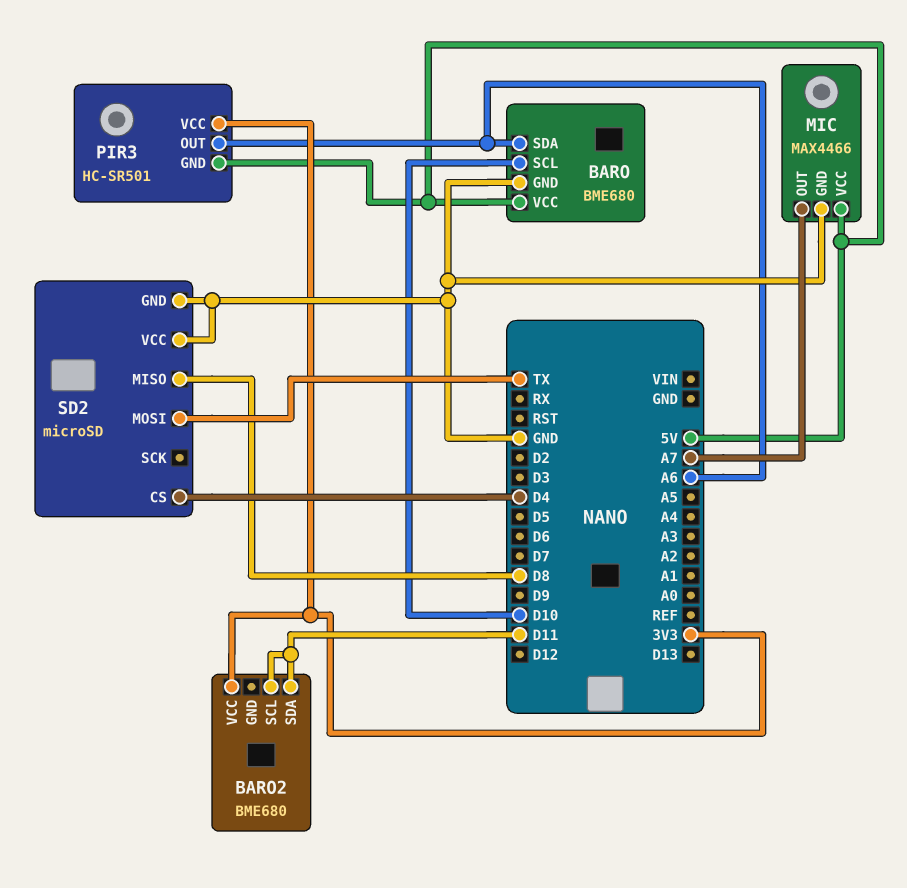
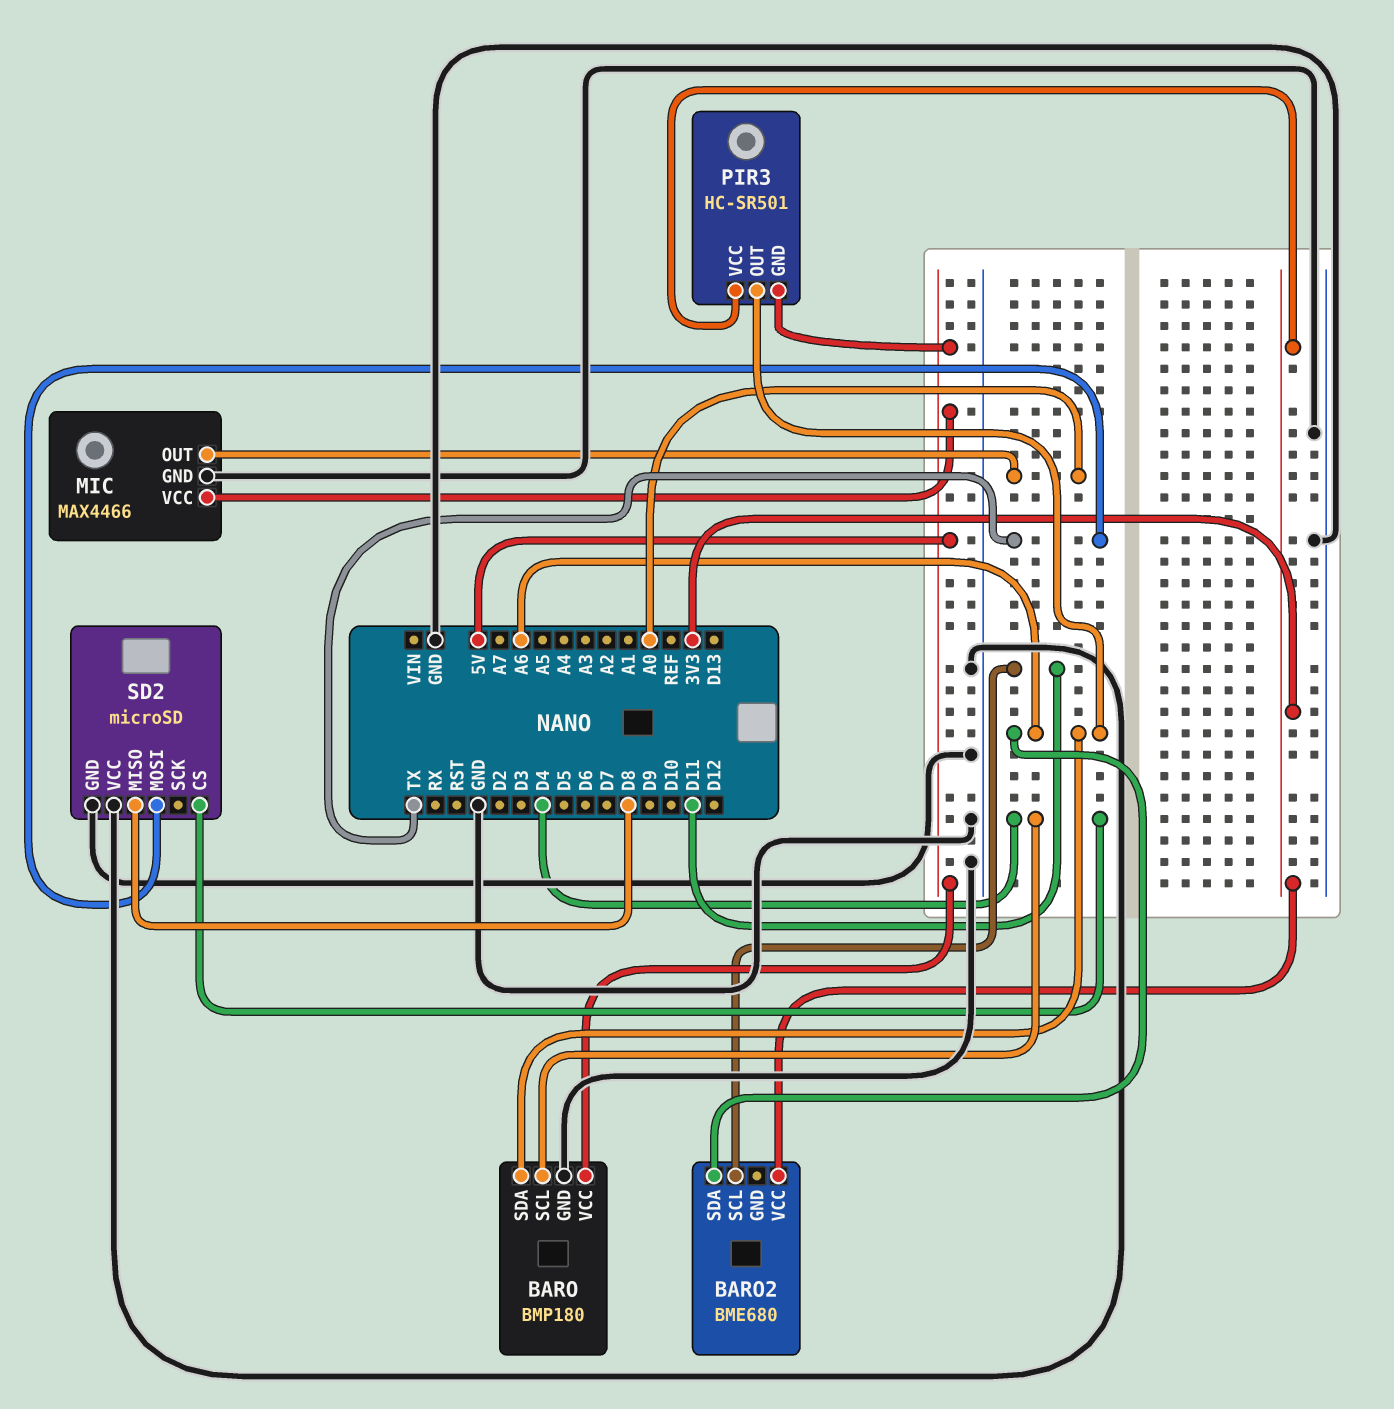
BARO: BME680 -> BMP180
BARO pin SCL: D10 -> D4
BARO2 pin SDA: D11 -> A6
MIC pin OUT: A7 -> A0

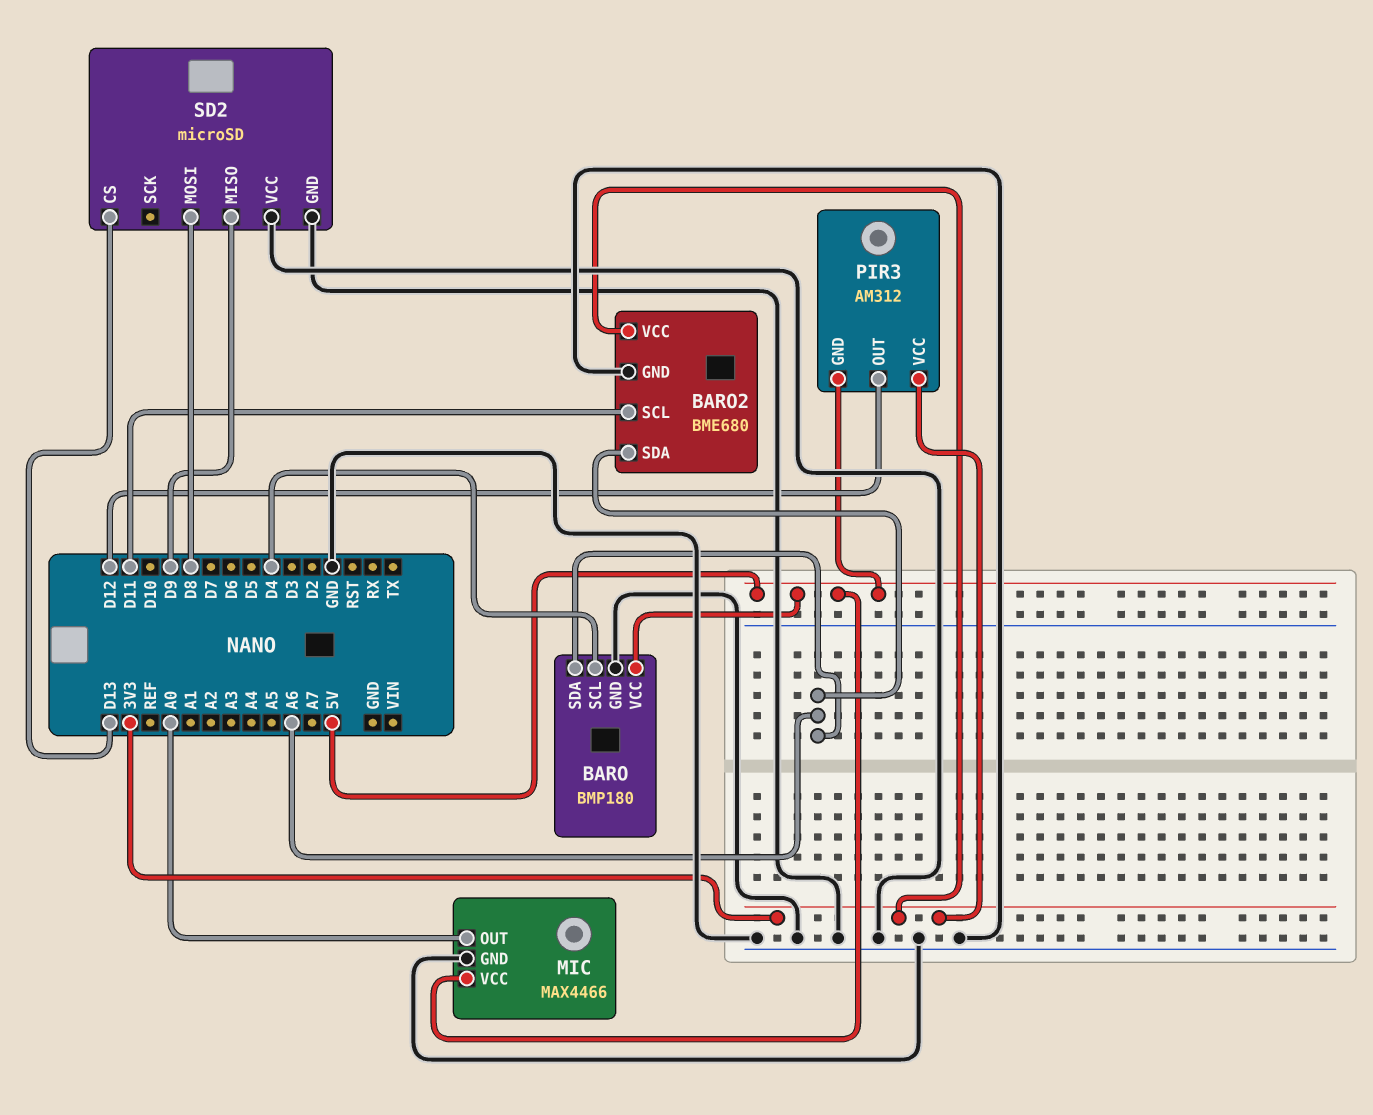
BARO2 pin GND: none -> GND
PIR3: HC-SR501 -> AM312
PIR3 pin OUT: A6 -> D12
SD2 pin CS: D4 -> D13
SD2 pin MISO: D8 -> D9
SD2 pin MOSI: TX -> D8

